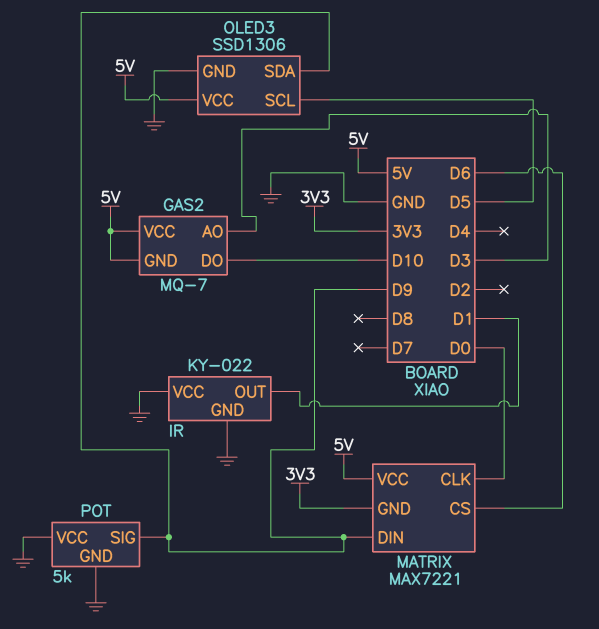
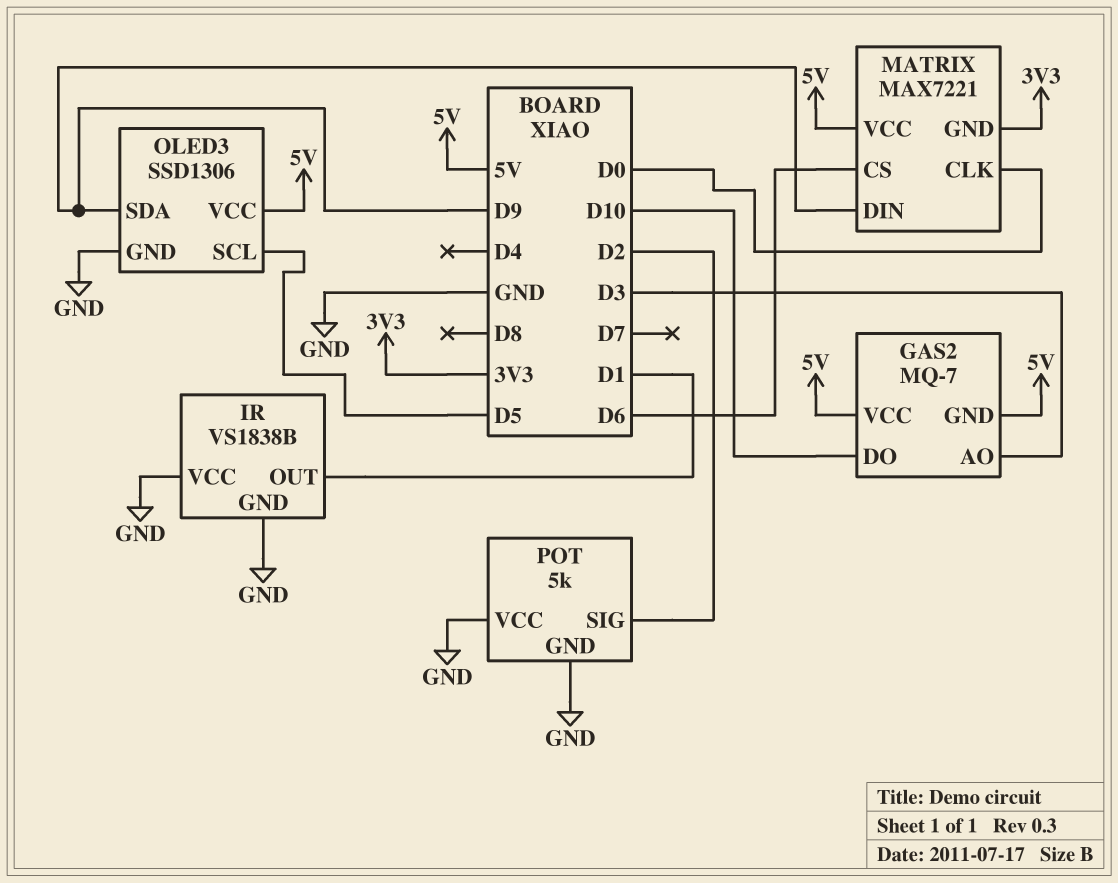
IR: KY-022 -> VS1838B
POT pin SIG: D9 -> D2

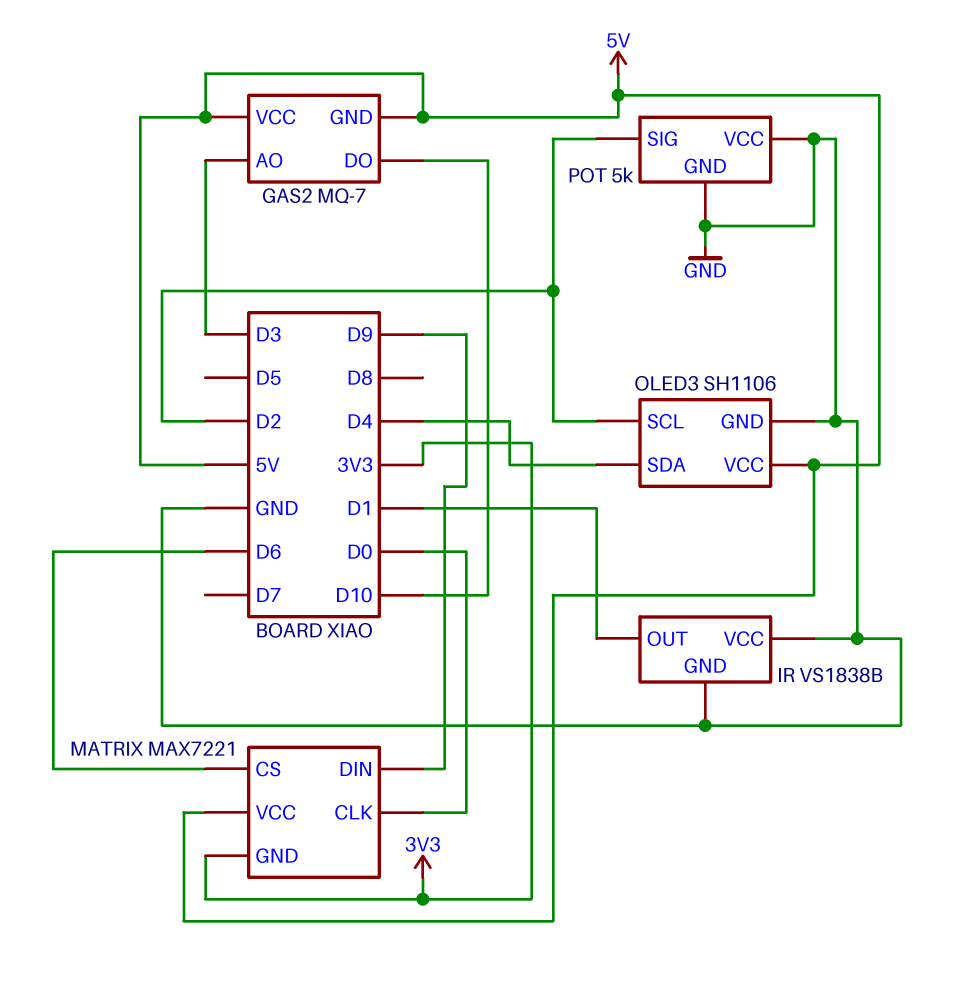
OLED3: SSD1306 -> SH1106
OLED3 pin SCL: D5 -> D2
OLED3 pin SDA: D9 -> D4

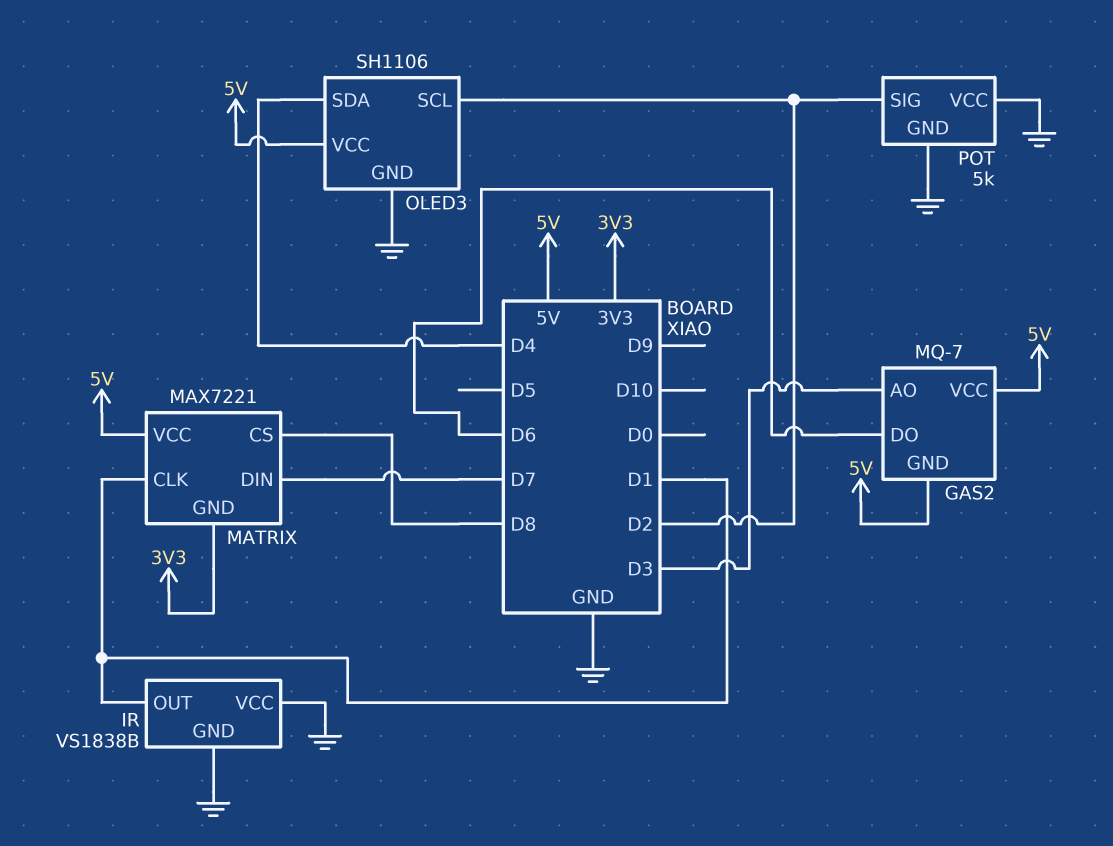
GAS2 pin DO: D10 -> D6
MATRIX pin CLK: D0 -> D1
MATRIX pin CS: D6 -> D8
MATRIX pin DIN: D9 -> D7

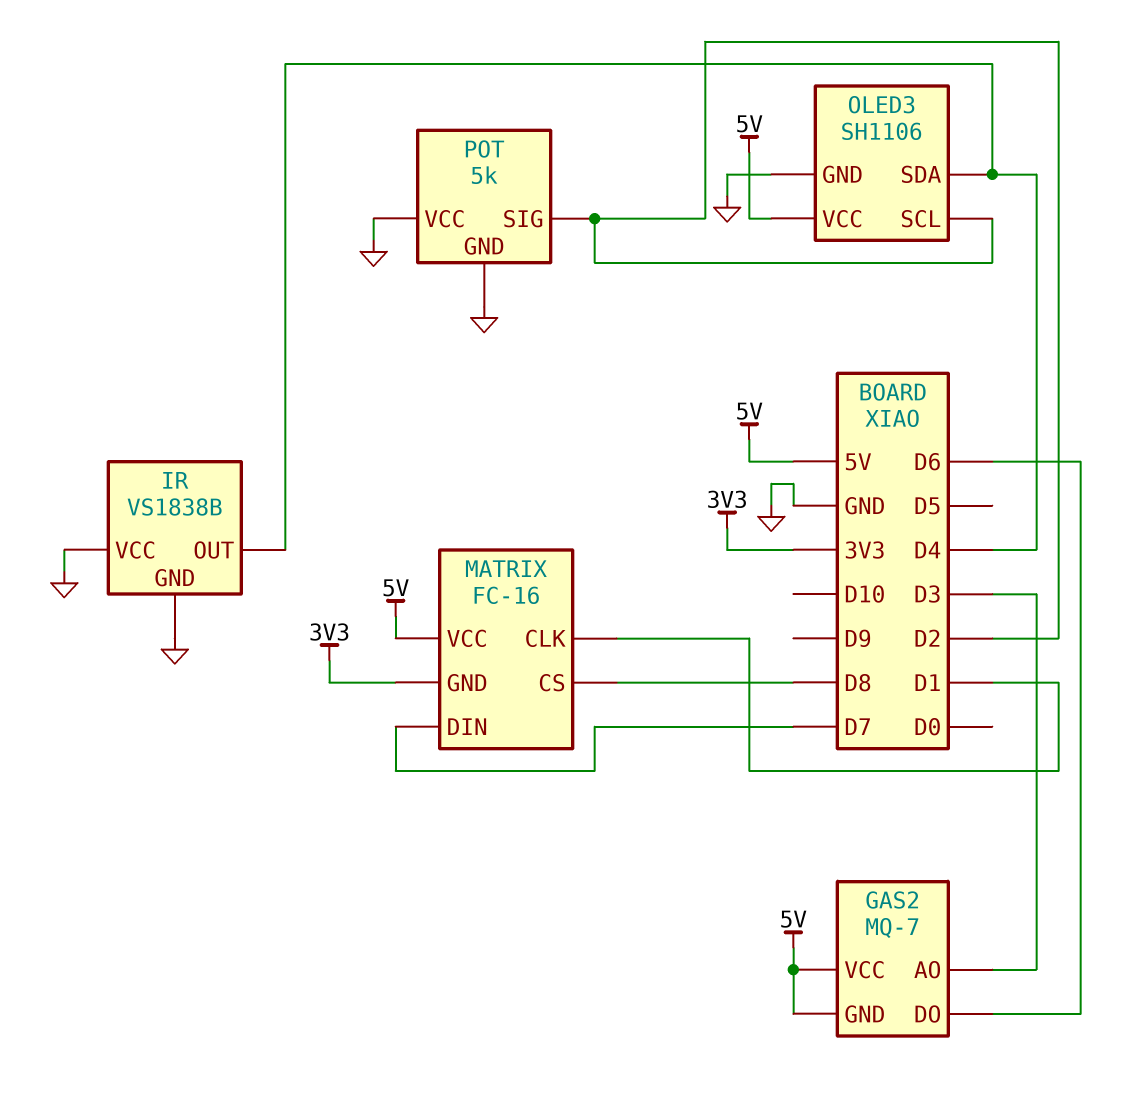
IR pin OUT: D1 -> D4
MATRIX: MAX7221 -> FC-16

